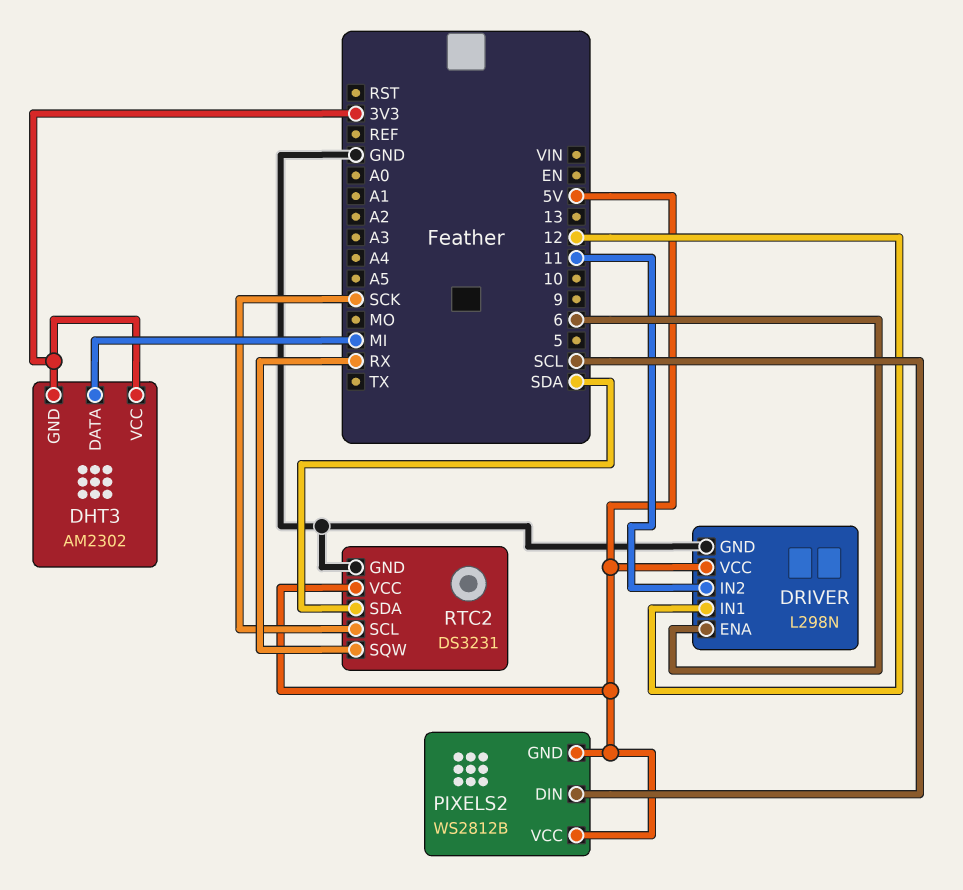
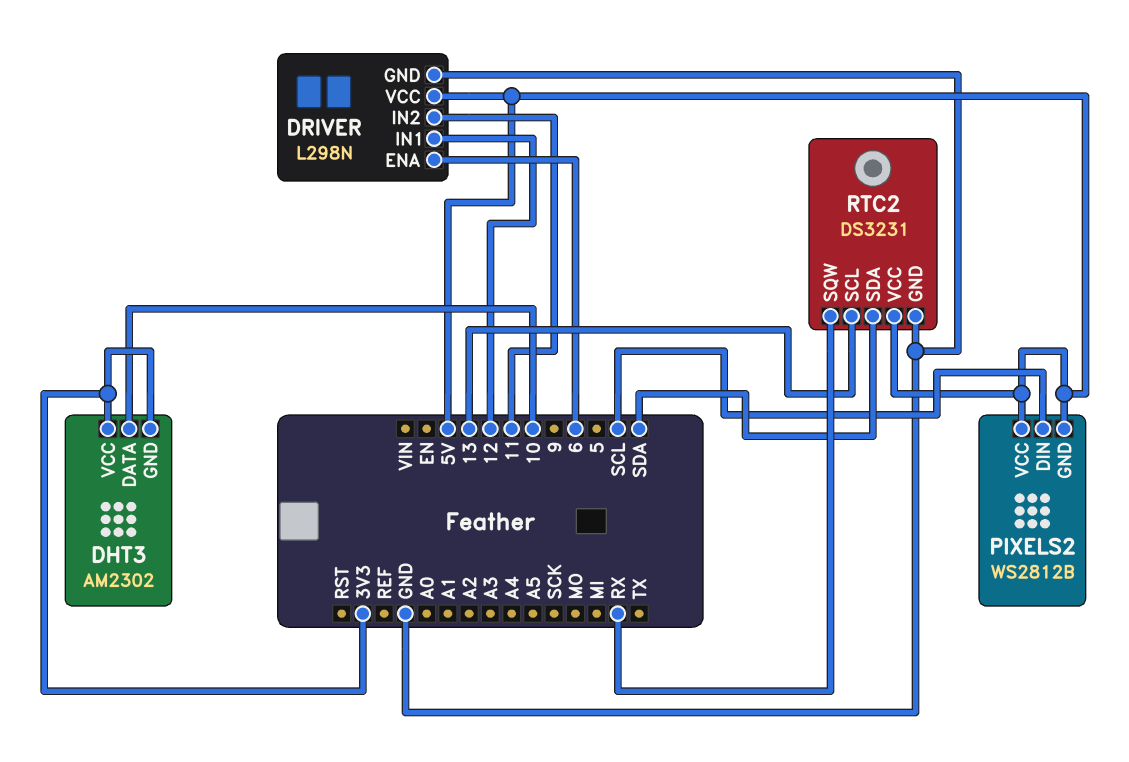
DHT3 pin DATA: MI -> 10
RTC2 pin SCL: SCK -> 13

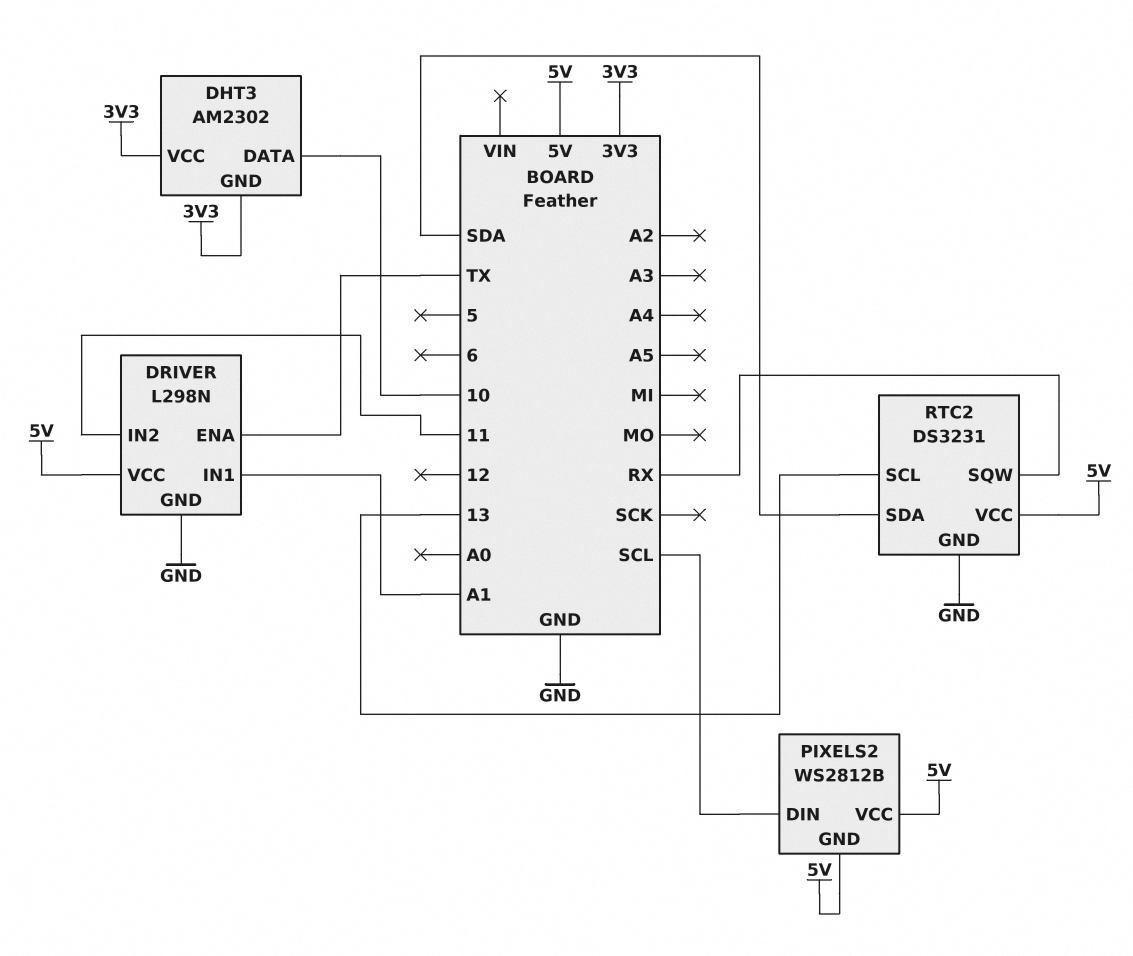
DRIVER pin ENA: 6 -> TX
DRIVER pin IN1: 12 -> A1

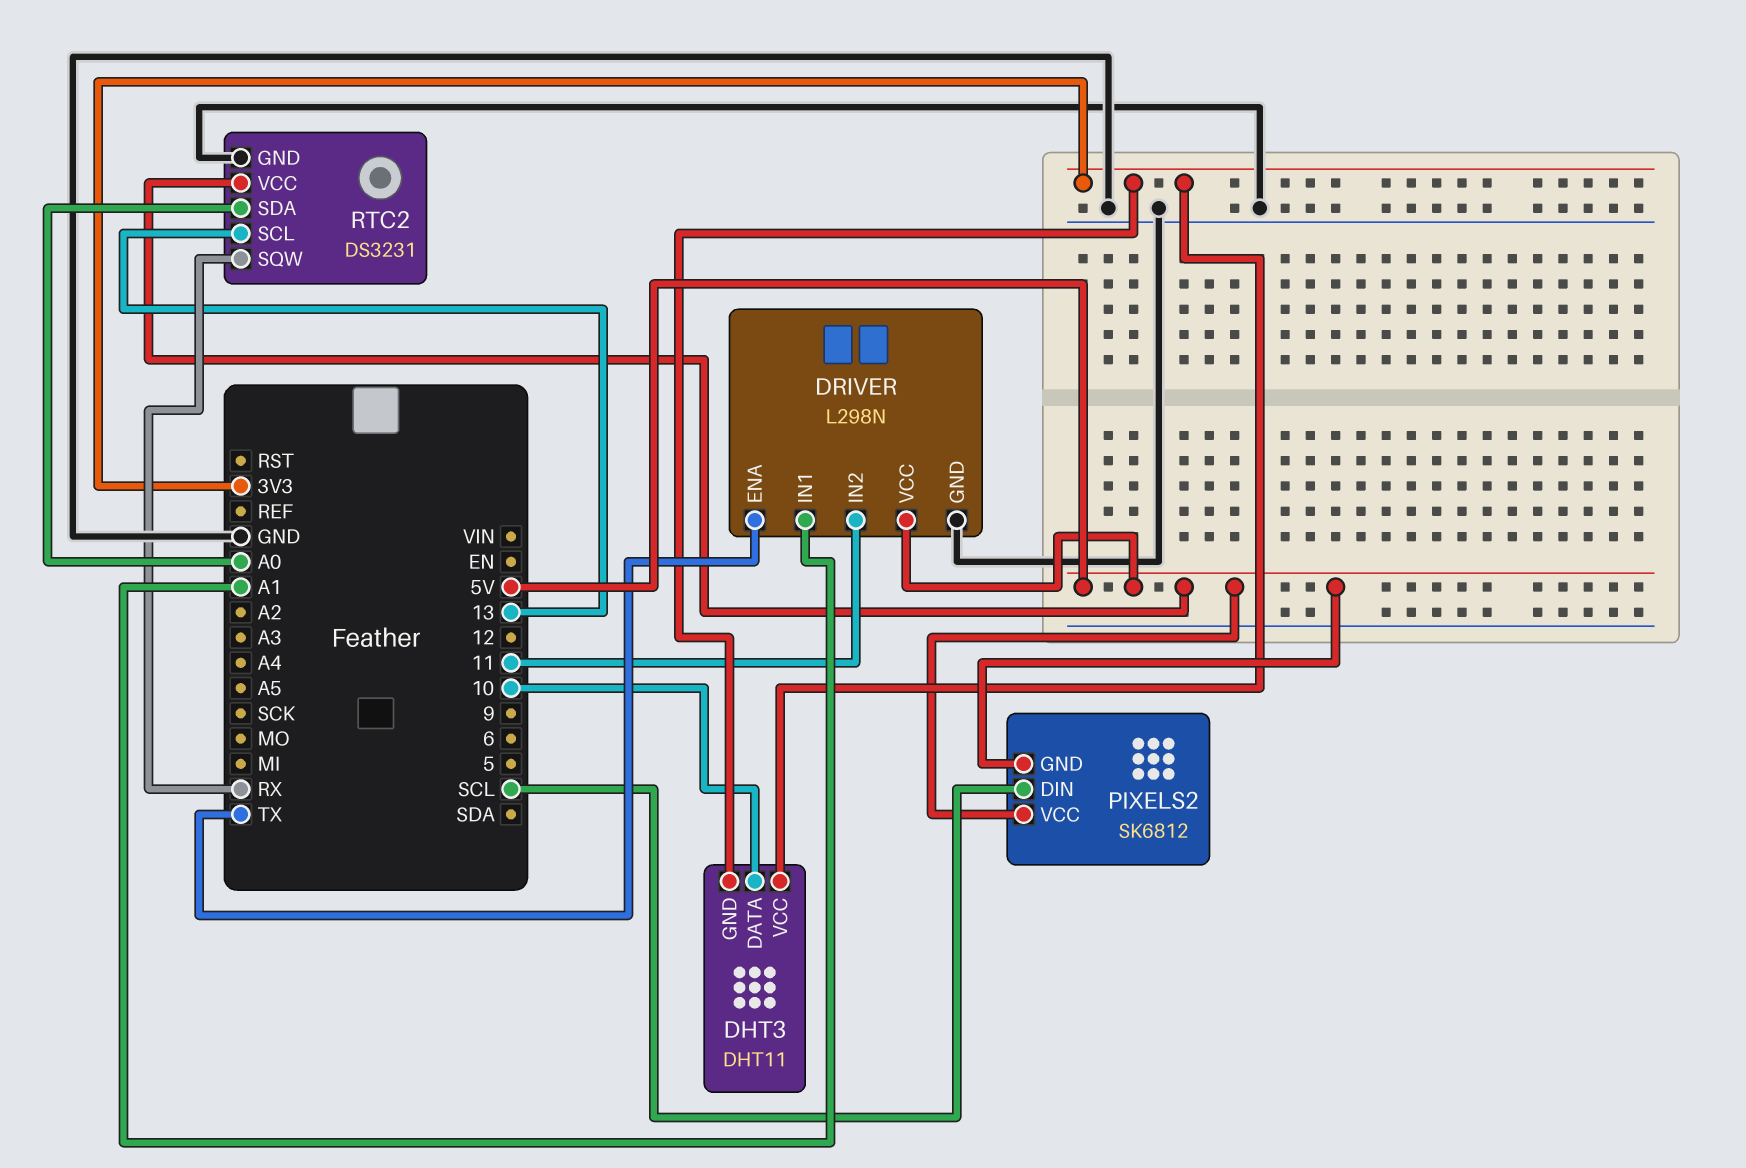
DHT3: AM2302 -> DHT11
PIXELS2: WS2812B -> SK6812
RTC2 pin SDA: SDA -> A0

